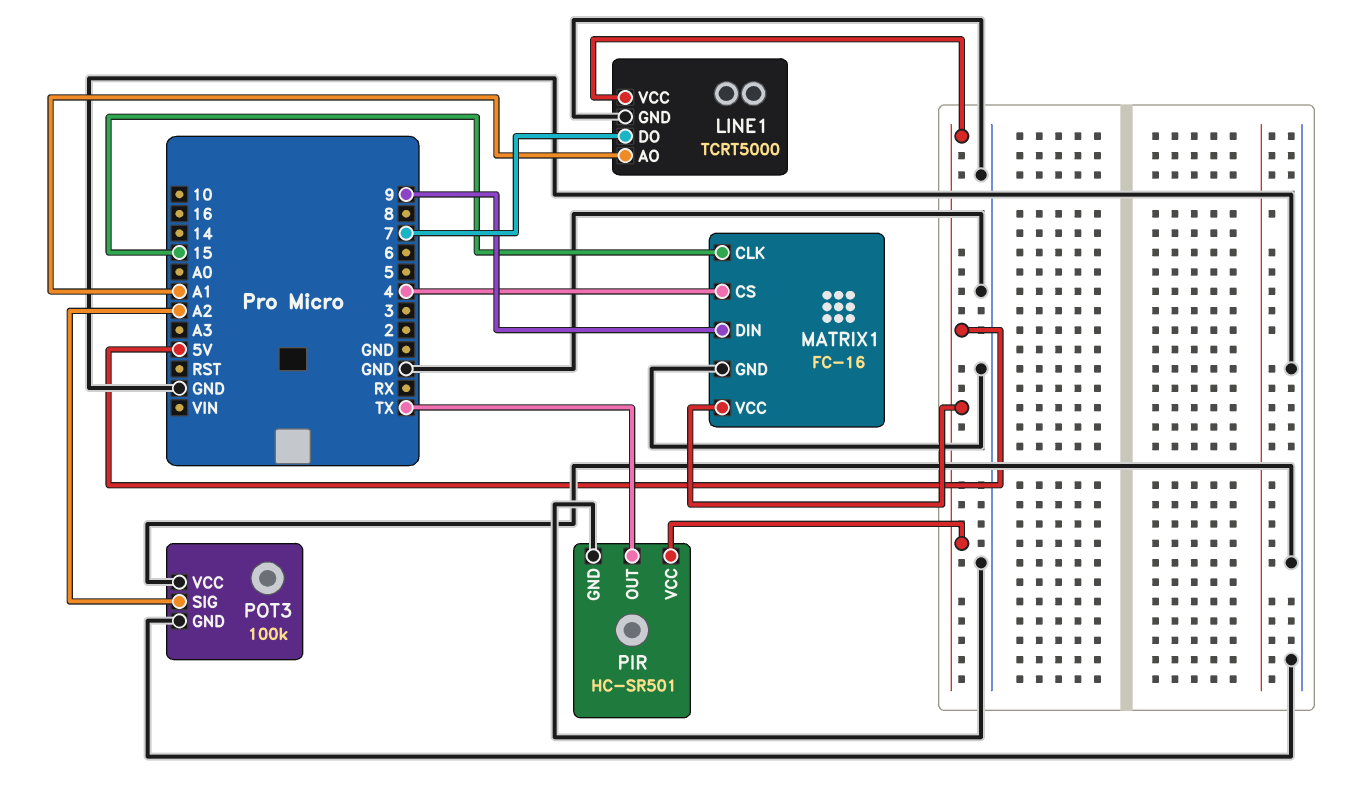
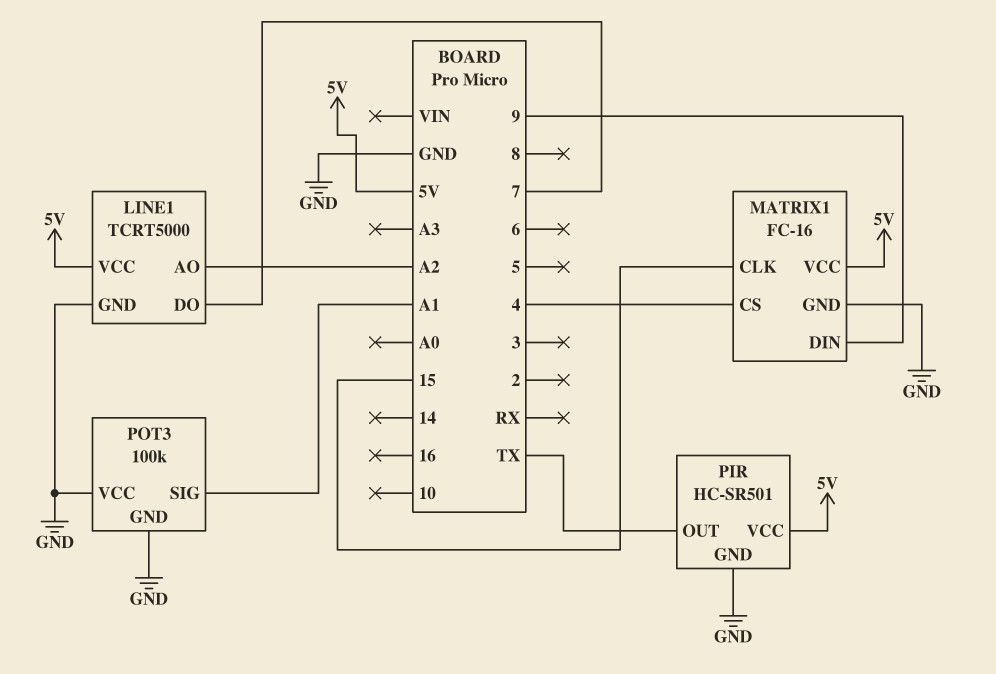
LINE1 pin AO: A1 -> A2
POT3 pin SIG: A2 -> A1

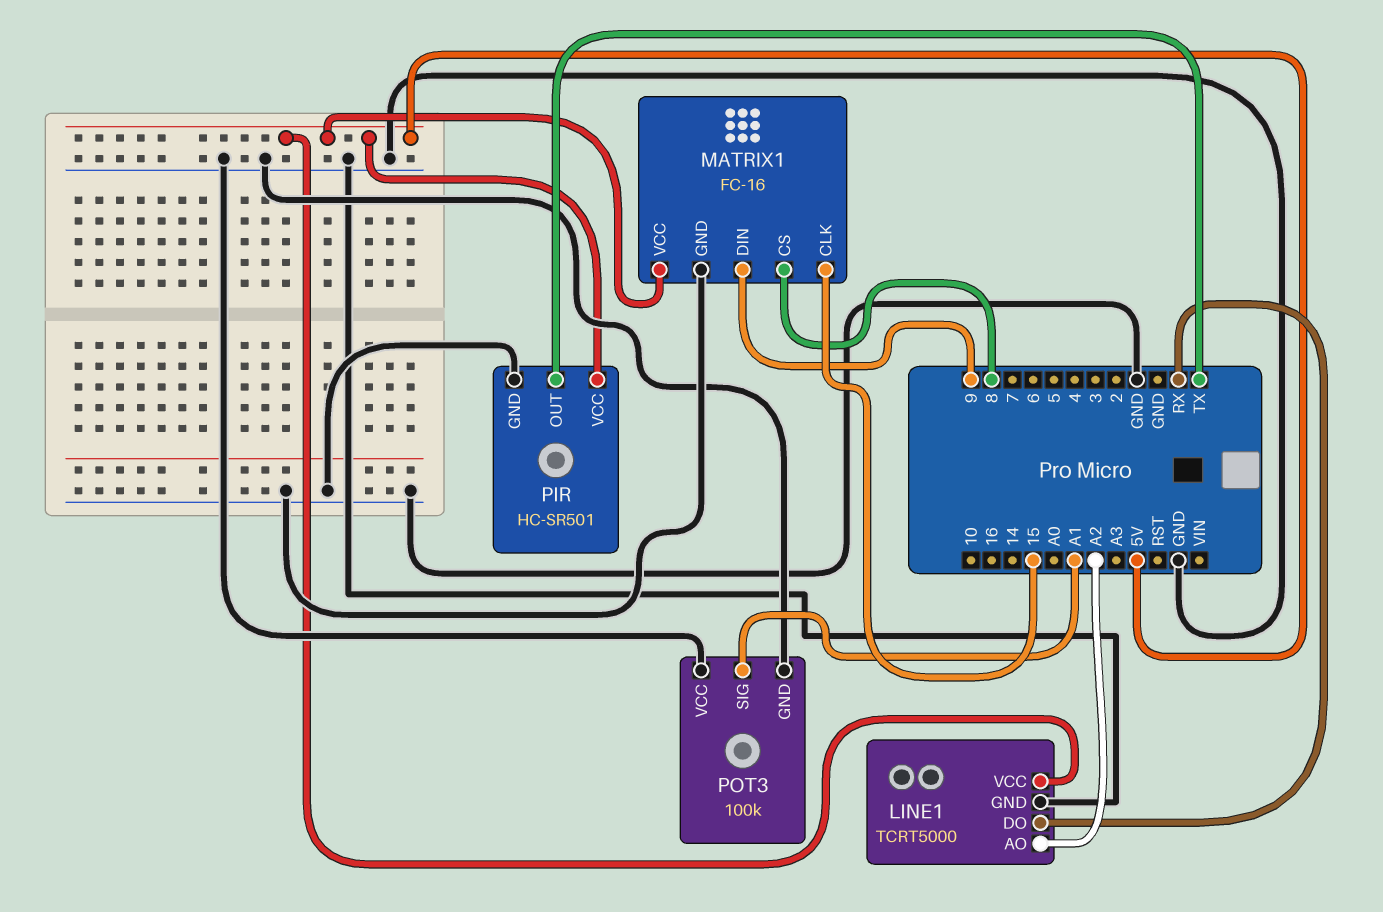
LINE1 pin DO: 7 -> RX
MATRIX1 pin CS: 4 -> 8

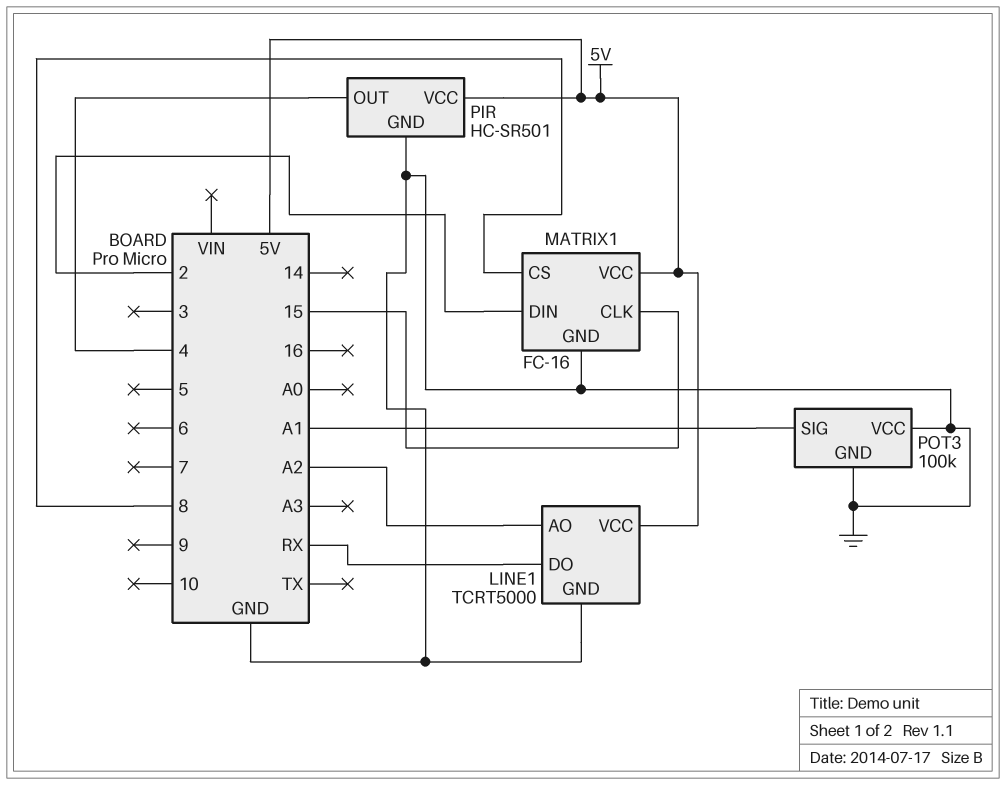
MATRIX1 pin DIN: 9 -> 2
PIR pin OUT: TX -> 4

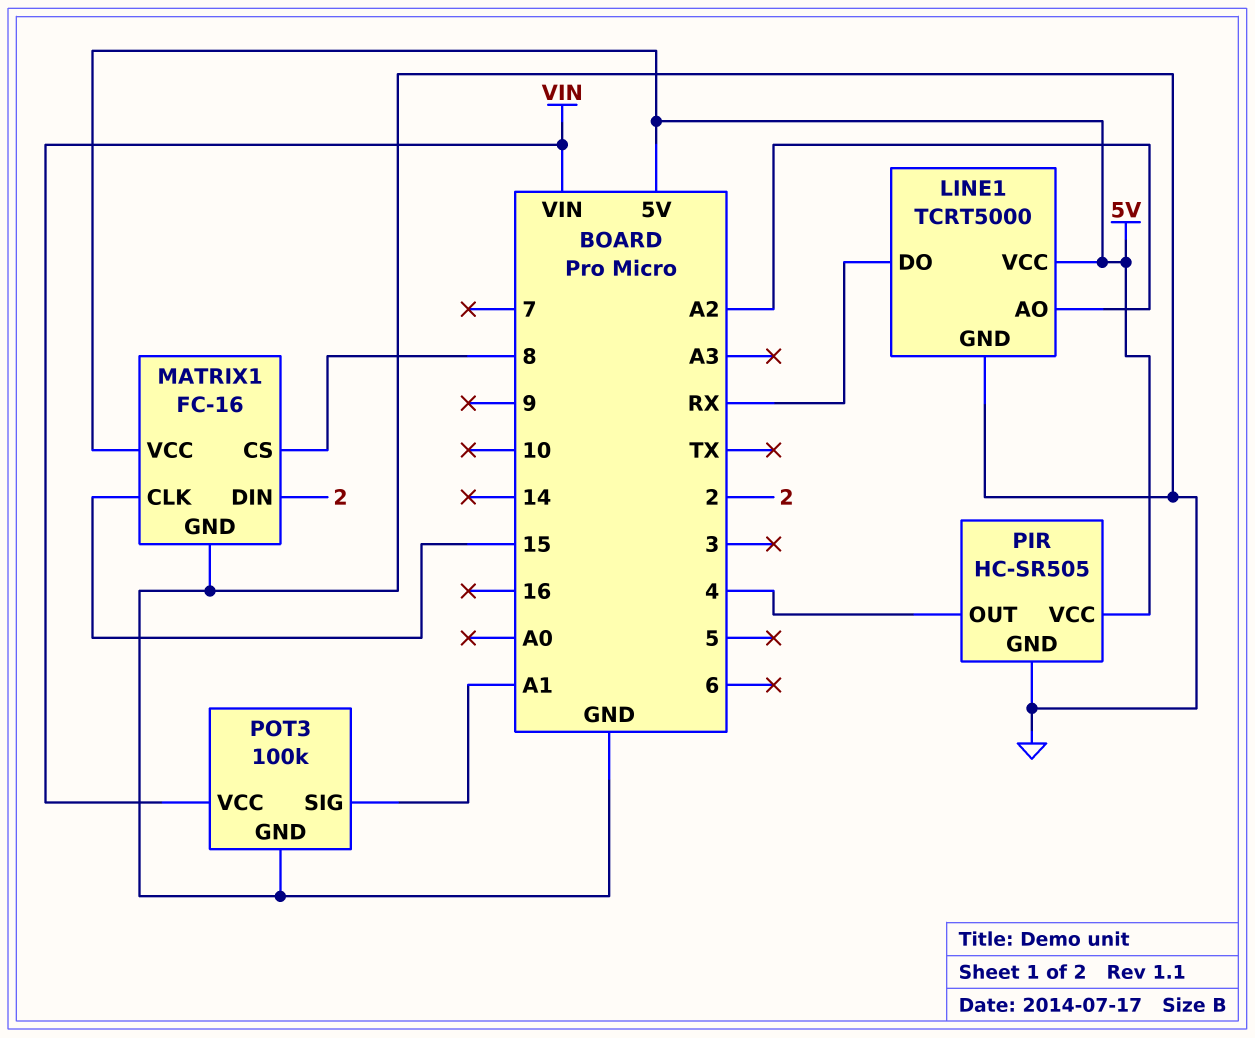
PIR: HC-SR501 -> HC-SR505
POT3 pin VCC: GND -> VIN

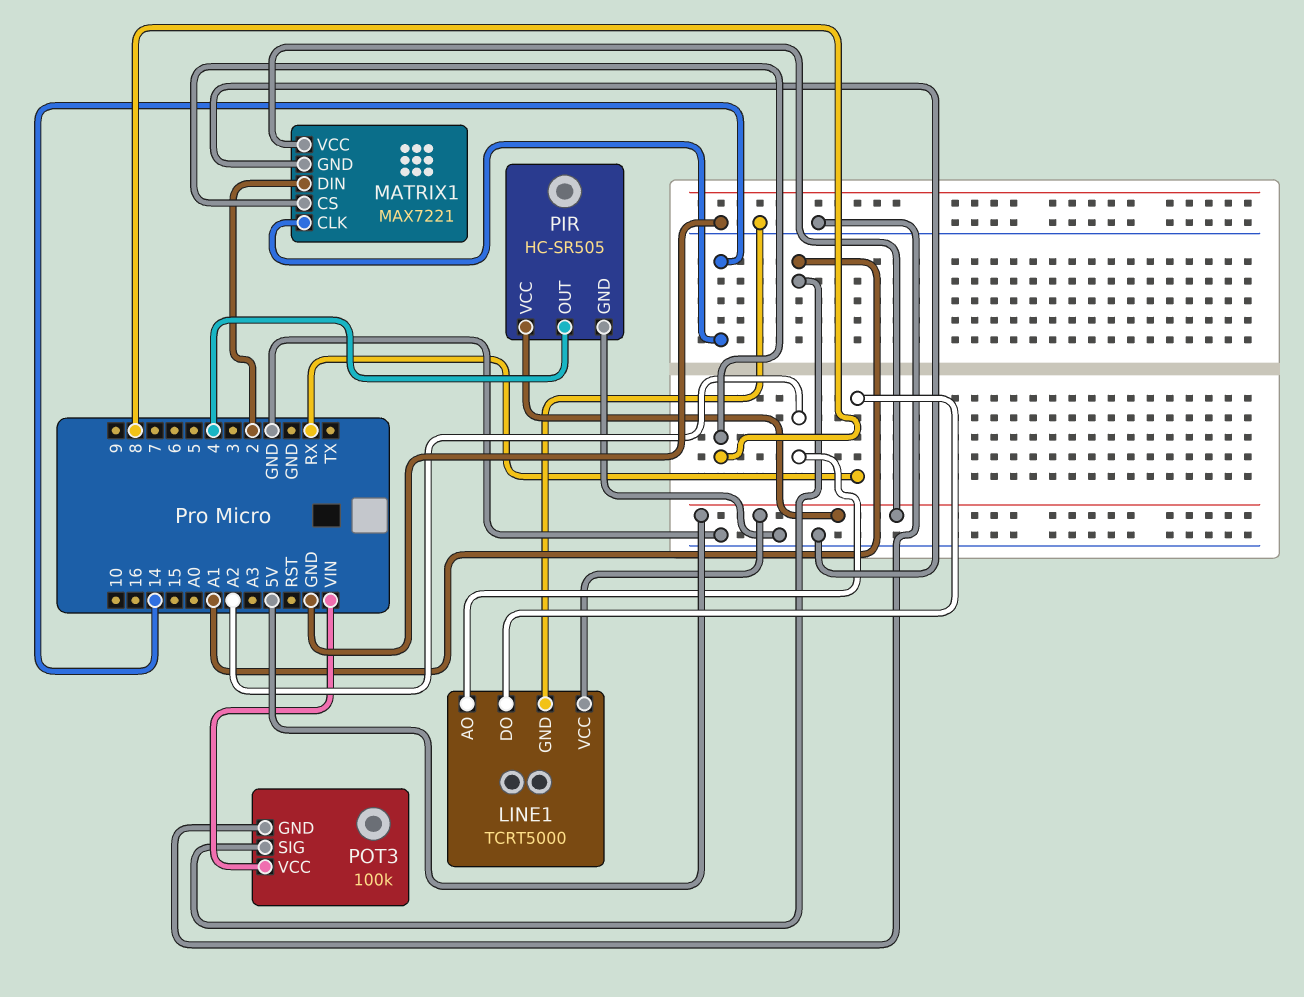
MATRIX1: FC-16 -> MAX7221
MATRIX1 pin CLK: 15 -> 14

